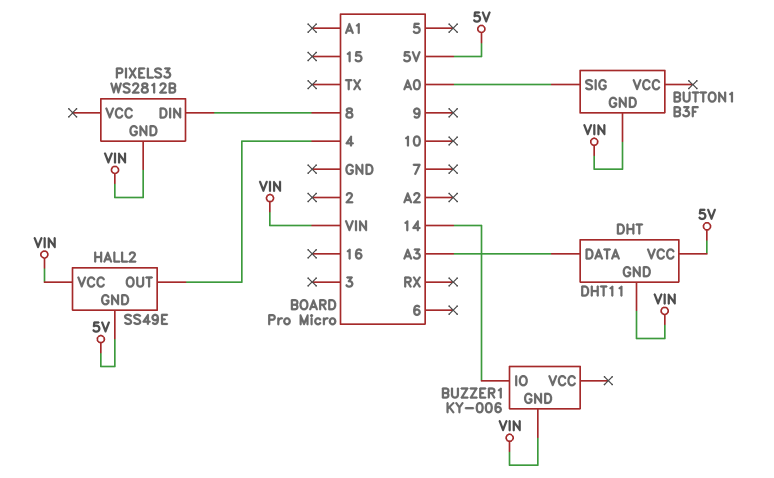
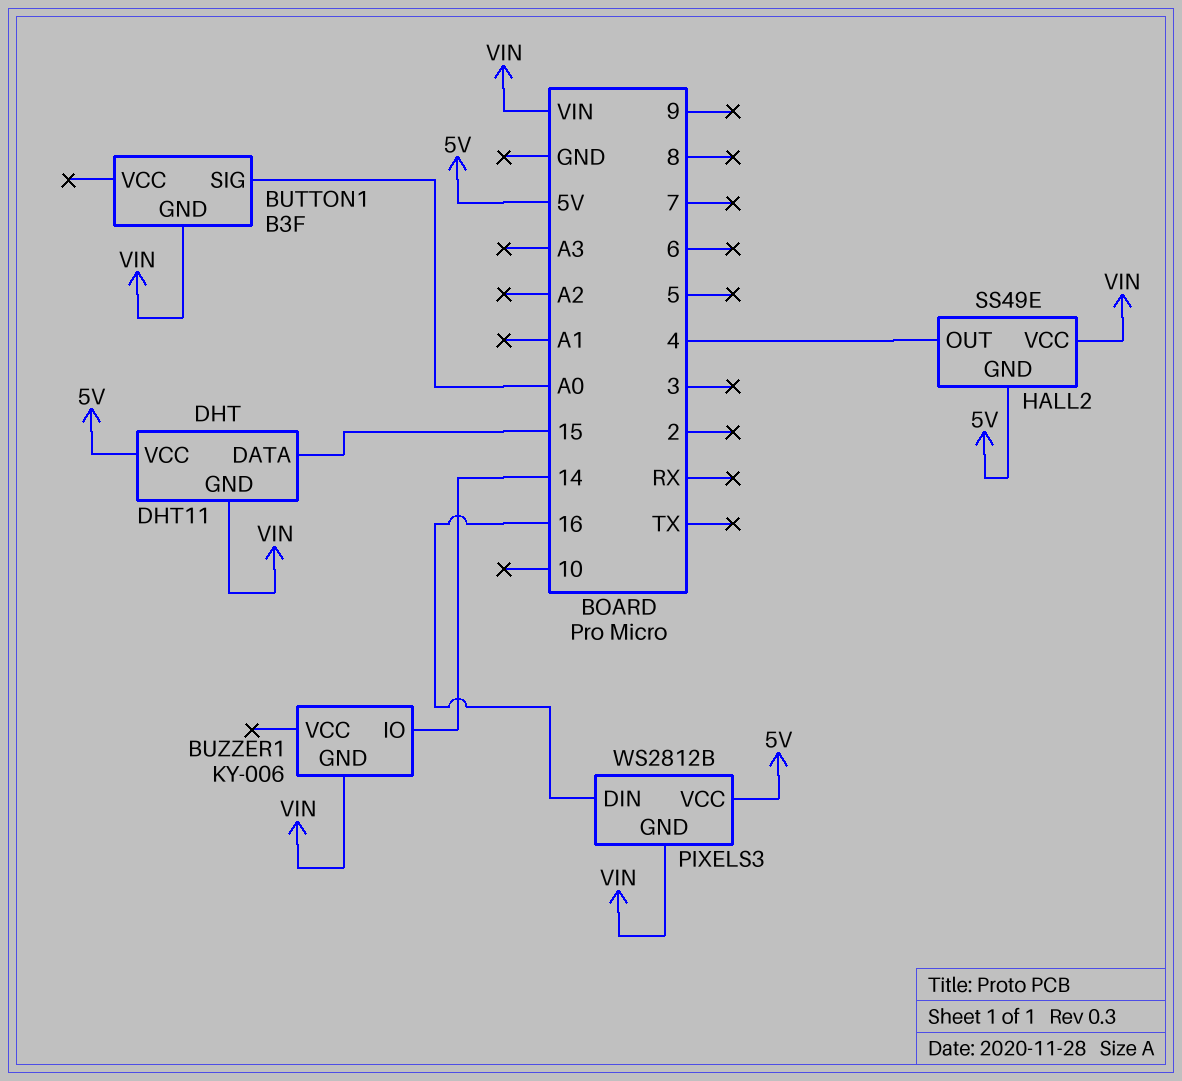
DHT pin DATA: A3 -> 15
PIXELS3 pin DIN: 8 -> 16
PIXELS3 pin VCC: none -> 5V

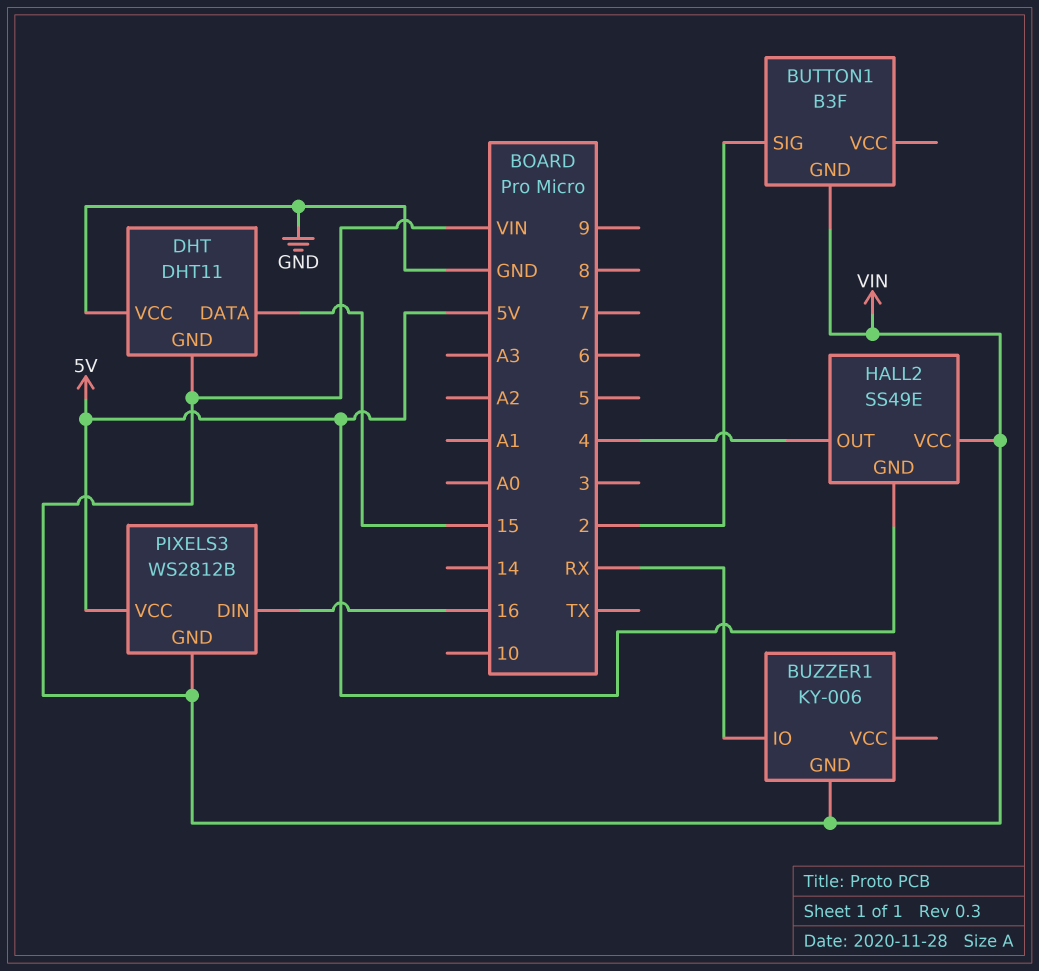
BUTTON1 pin SIG: A0 -> 2
BUZZER1 pin IO: 14 -> RX
DHT pin VCC: 5V -> GND

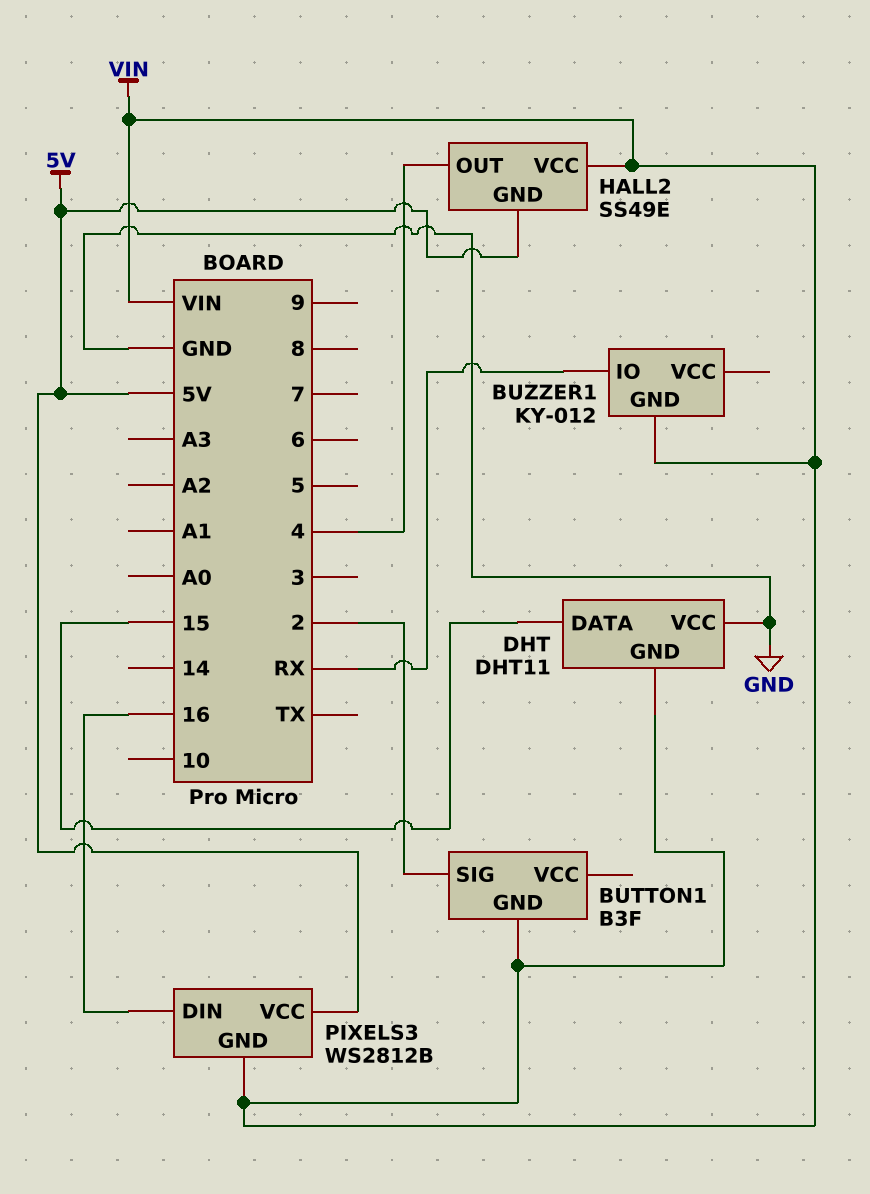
BUZZER1: KY-006 -> KY-012

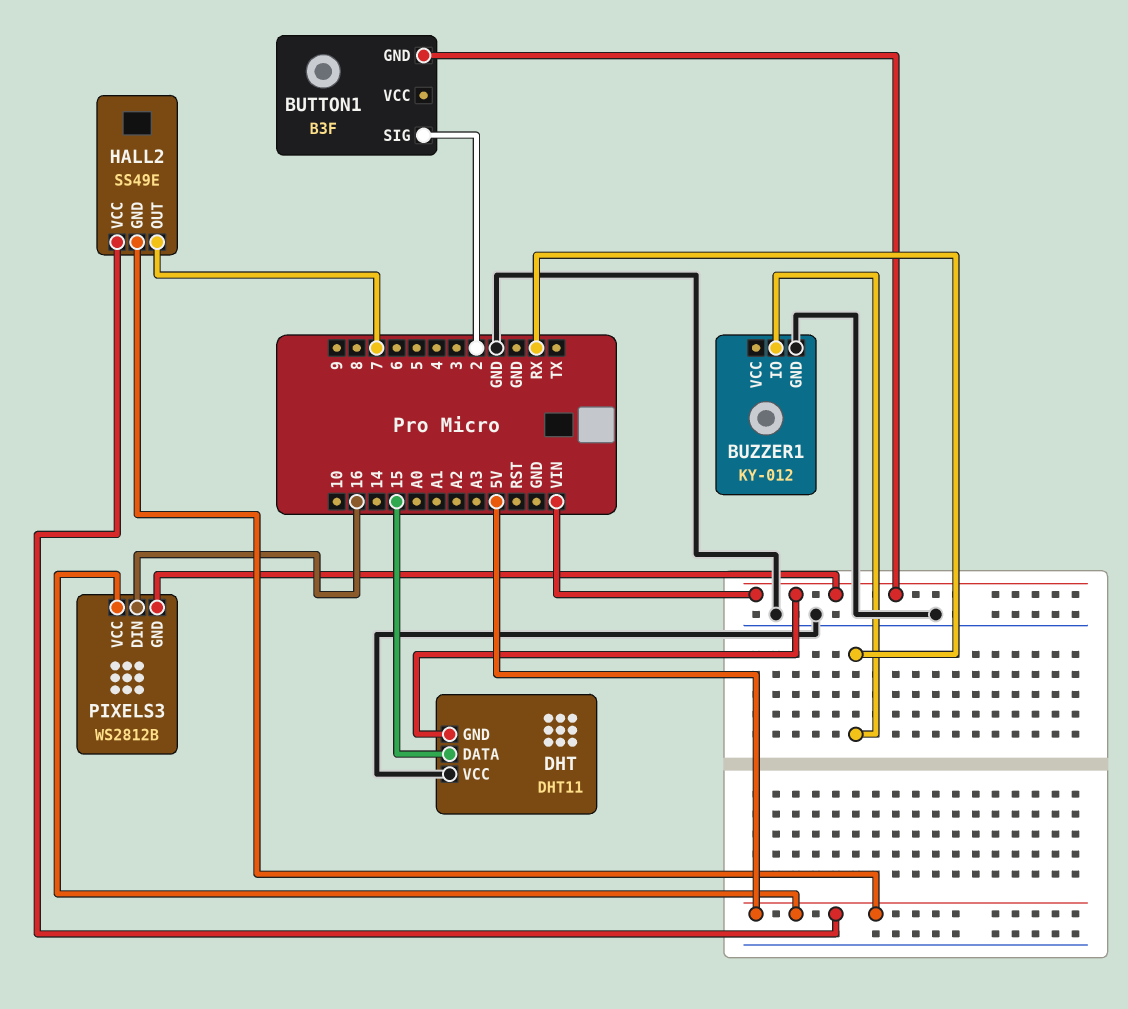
BUZZER1 pin GND: VIN -> GND
HALL2 pin OUT: 4 -> 7
HALL2 pin VCC: VIN -> 5V

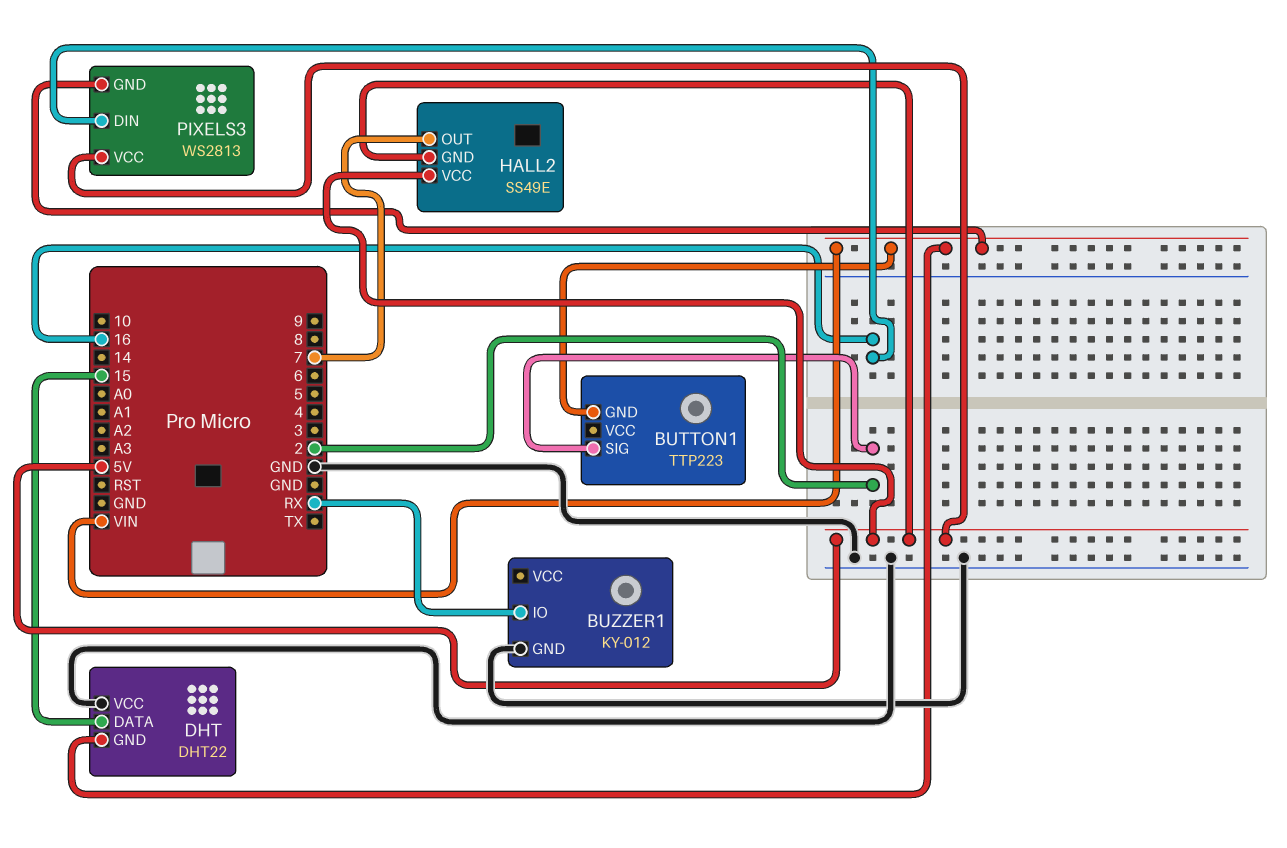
BUTTON1: B3F -> TTP223
DHT: DHT11 -> DHT22
PIXELS3: WS2812B -> WS2813

